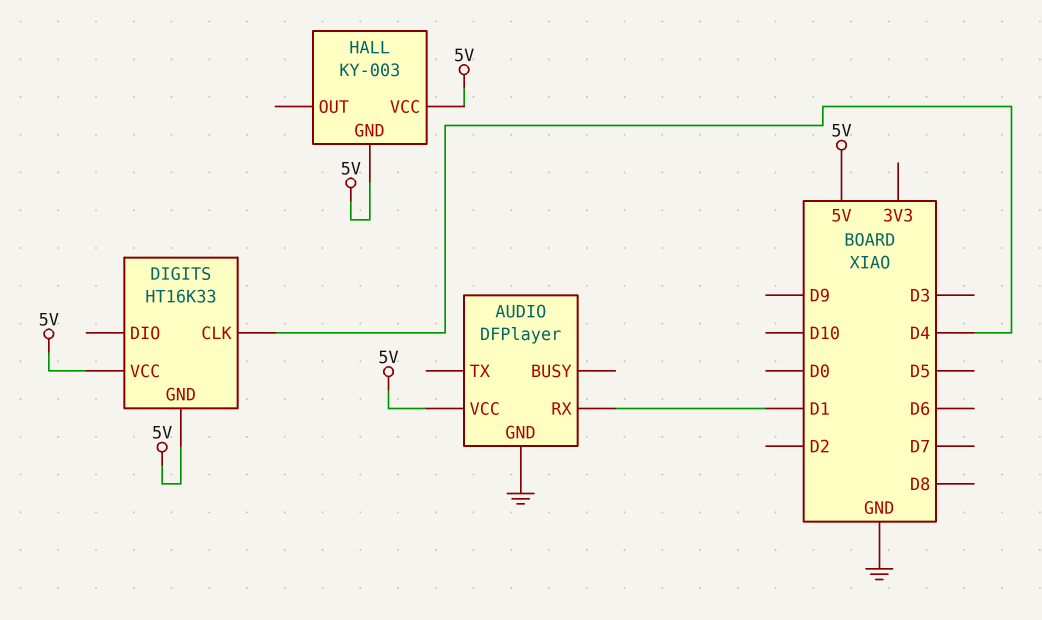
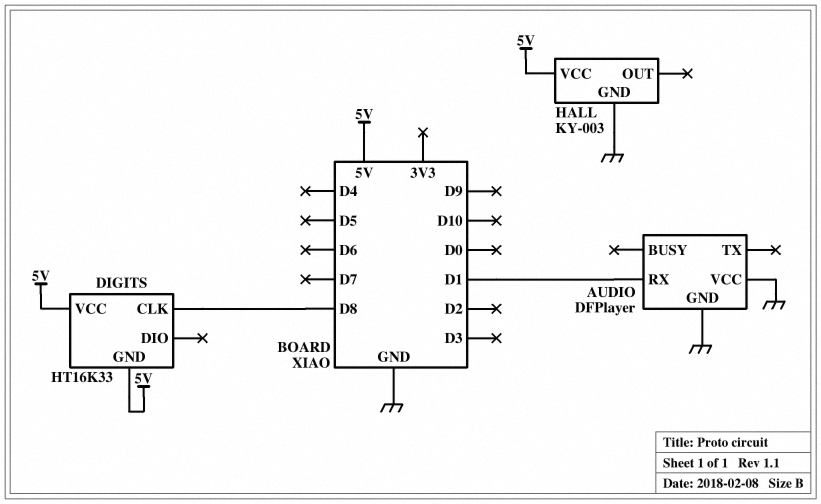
AUDIO pin VCC: 5V -> GND
DIGITS pin CLK: D4 -> D8
HALL pin GND: 5V -> GND

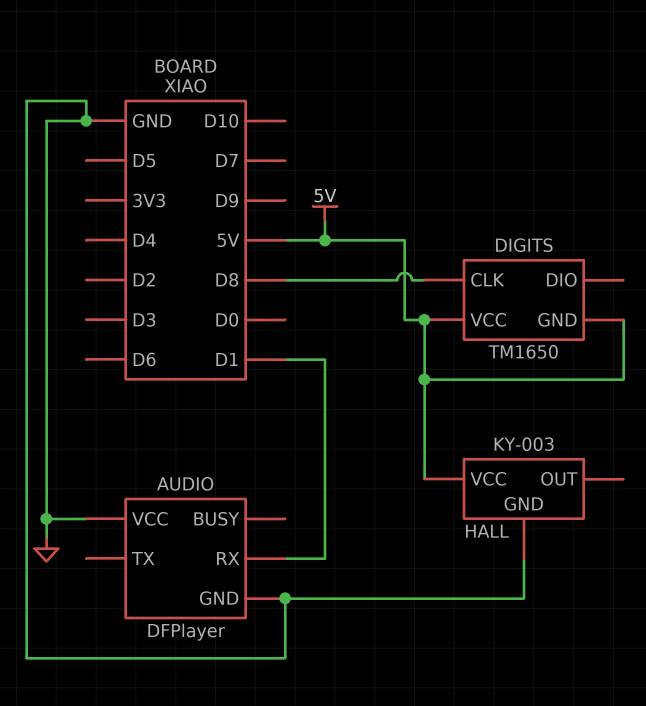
DIGITS: HT16K33 -> TM1650

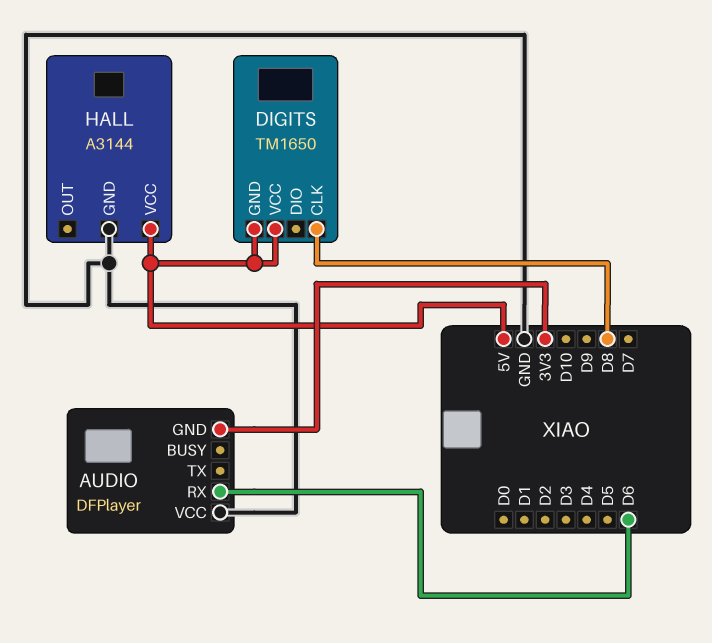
AUDIO pin GND: GND -> 3V3
AUDIO pin RX: D1 -> D6
HALL: KY-003 -> A3144

